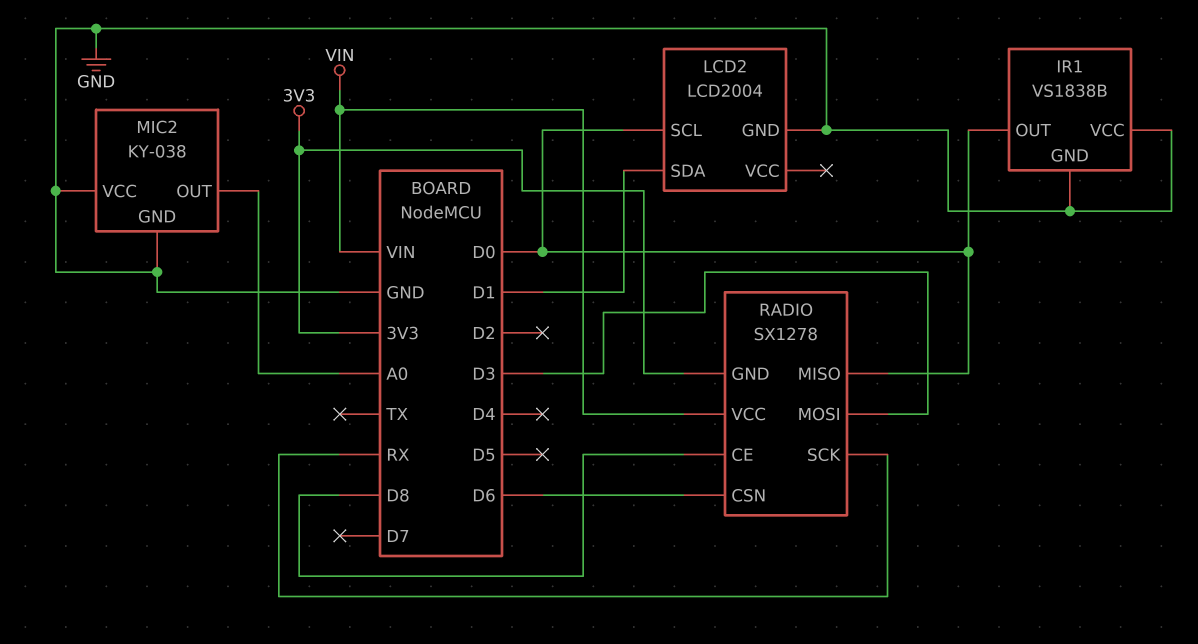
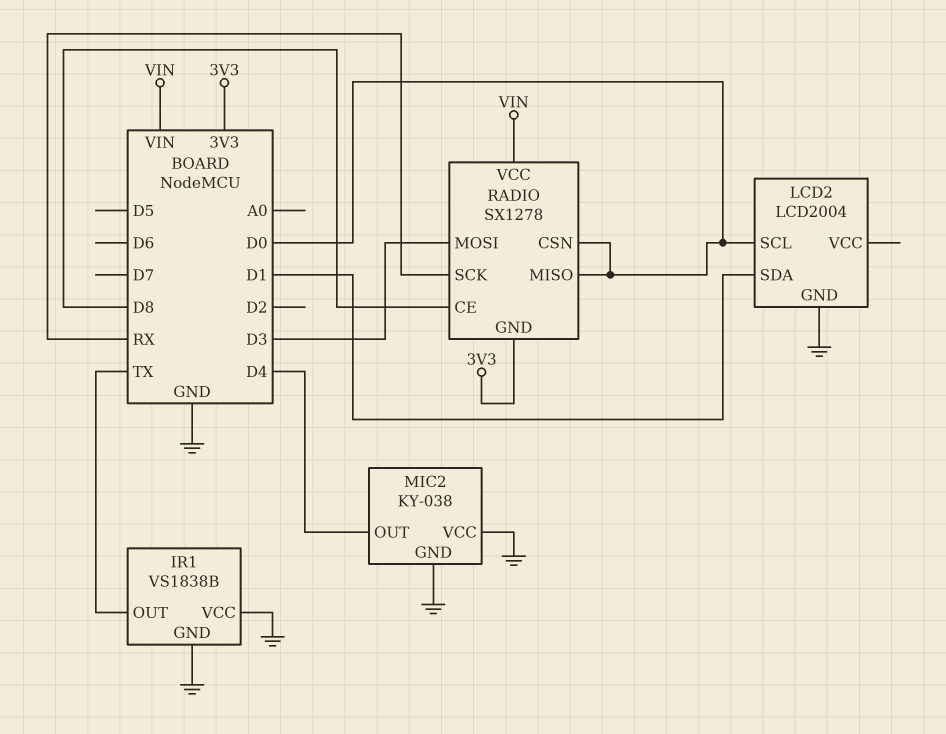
IR1 pin OUT: D0 -> TX
MIC2 pin OUT: A0 -> D4
RADIO pin CSN: D6 -> D0

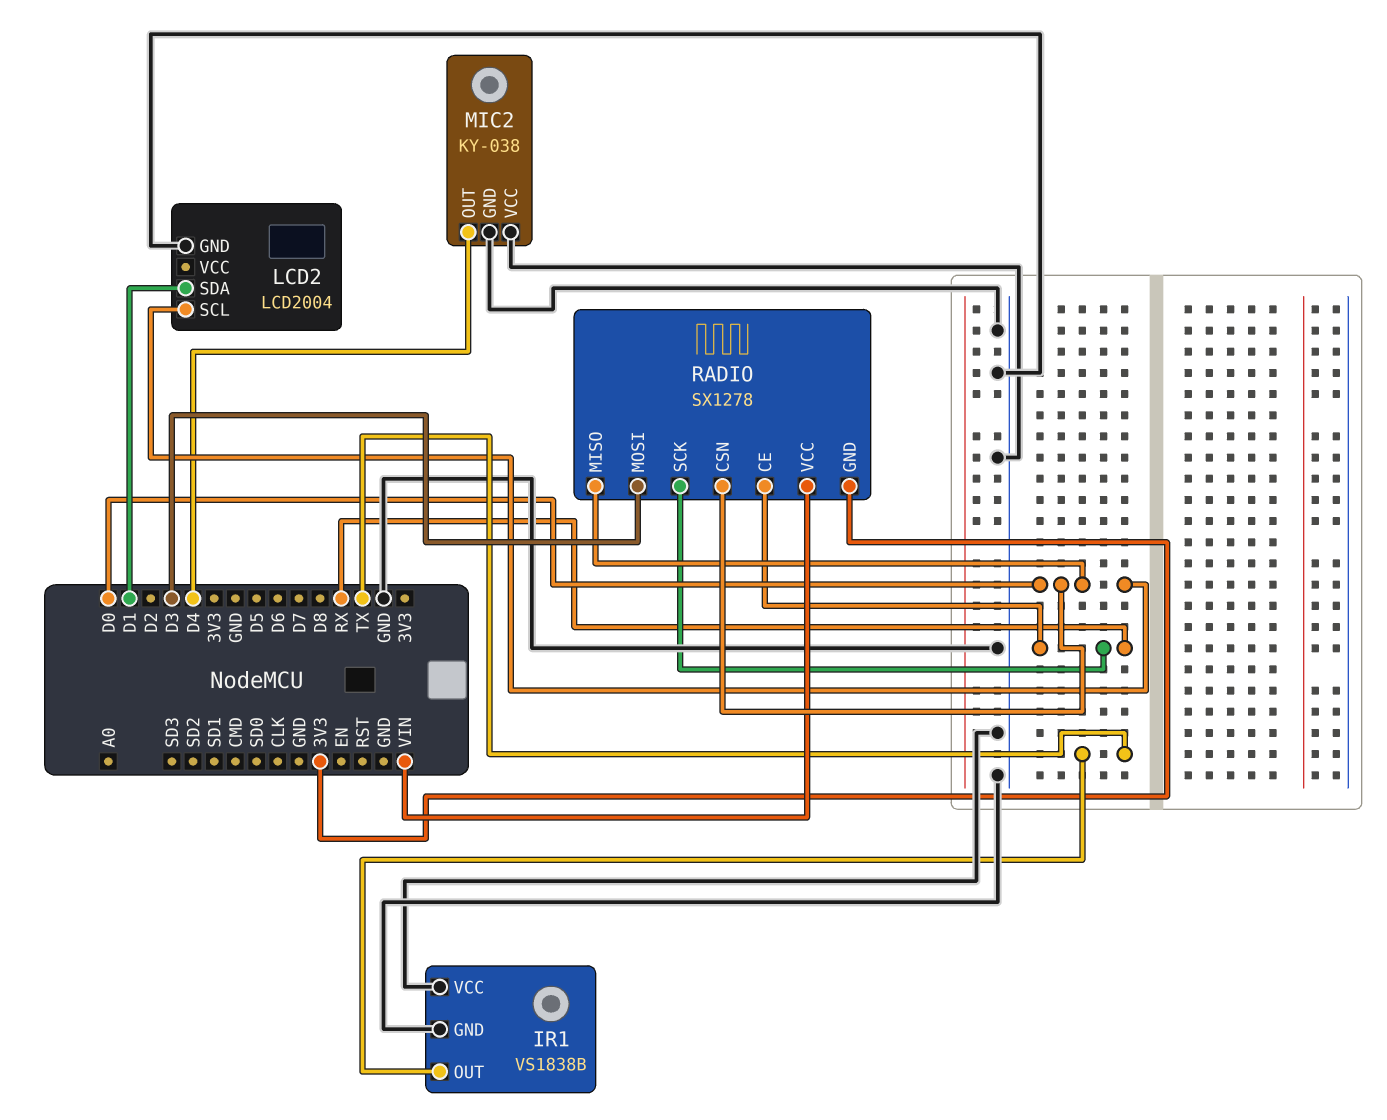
RADIO pin CE: D8 -> RX

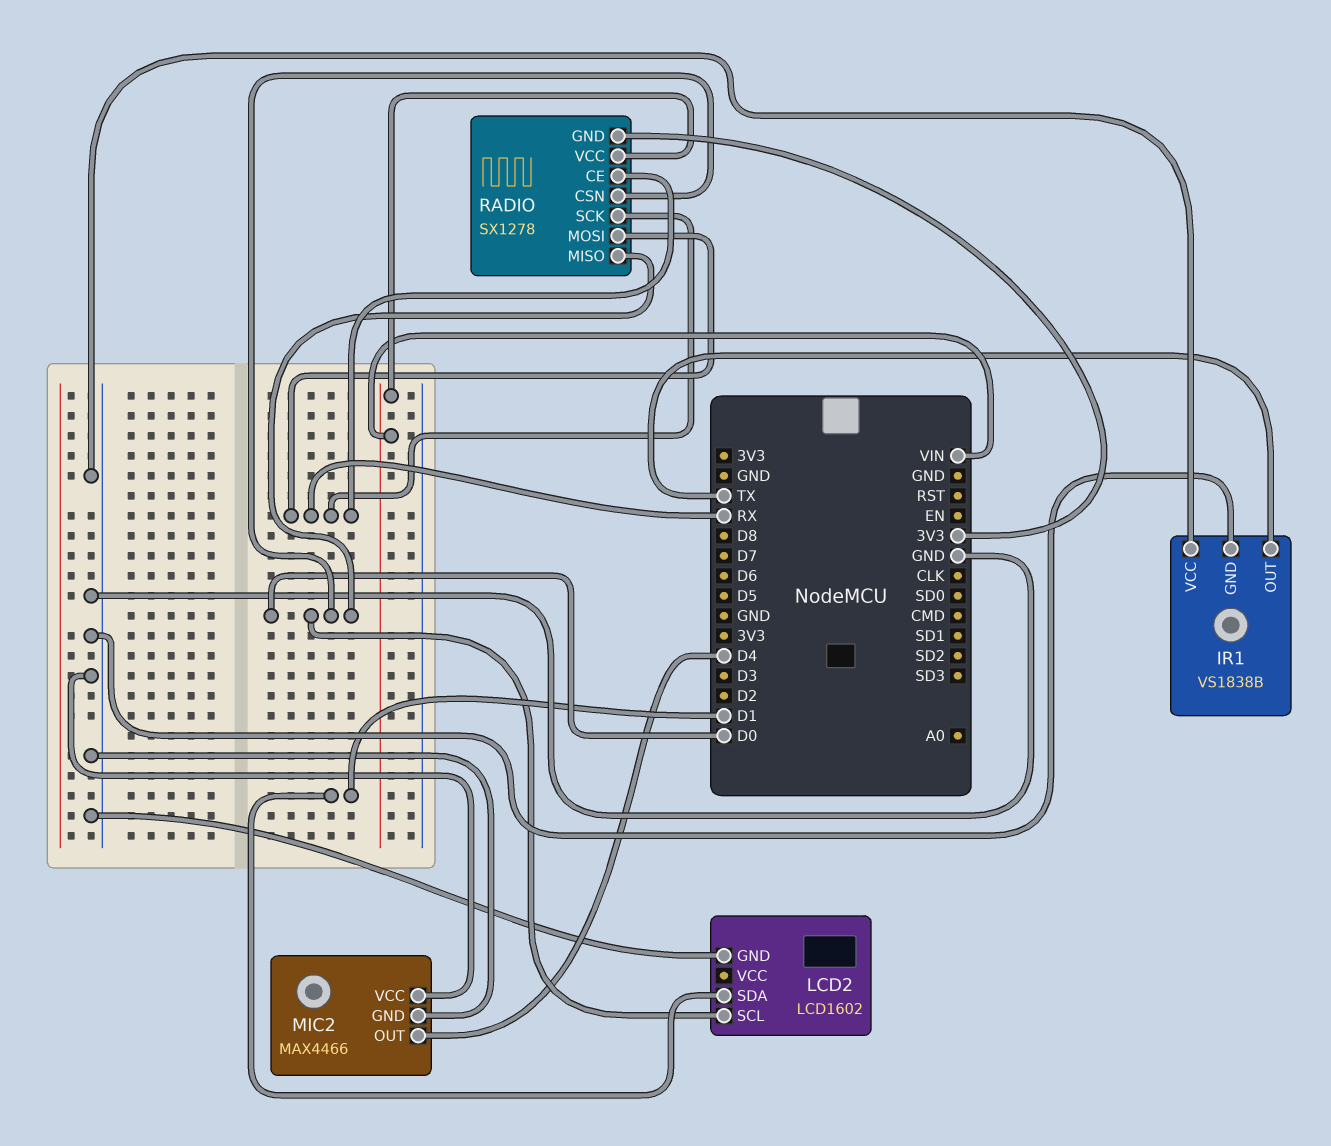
LCD2: LCD2004 -> LCD1602
MIC2: KY-038 -> MAX4466
RADIO pin MOSI: D3 -> RX

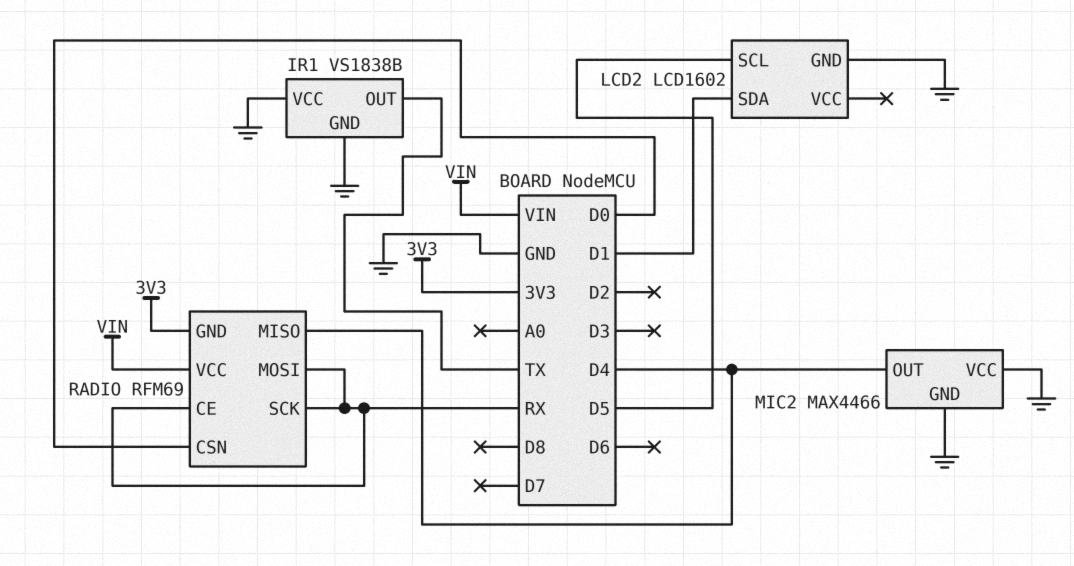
LCD2 pin SCL: D0 -> D5
RADIO: SX1278 -> RFM69
RADIO pin MISO: D0 -> D4

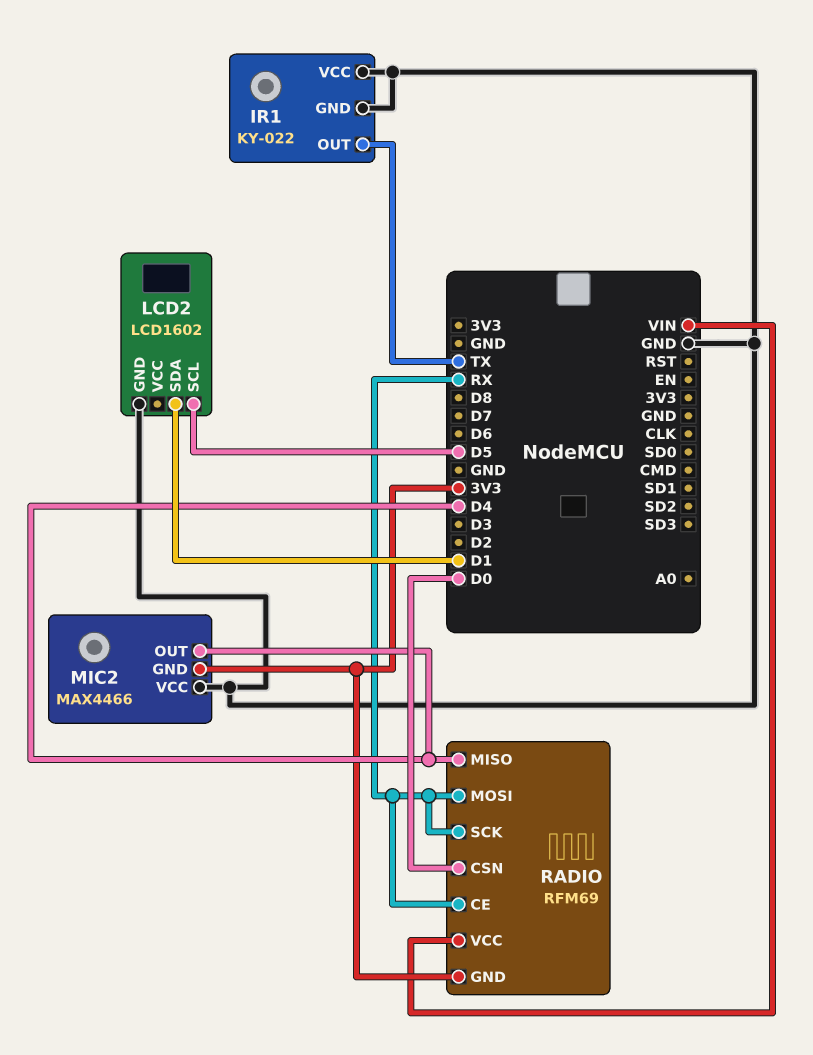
IR1: VS1838B -> KY-022
MIC2 pin GND: GND -> 3V3

